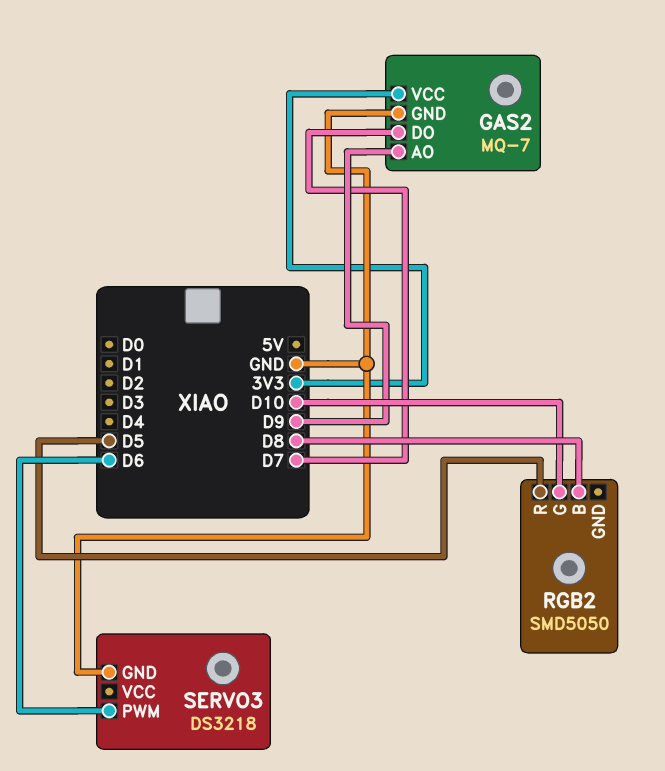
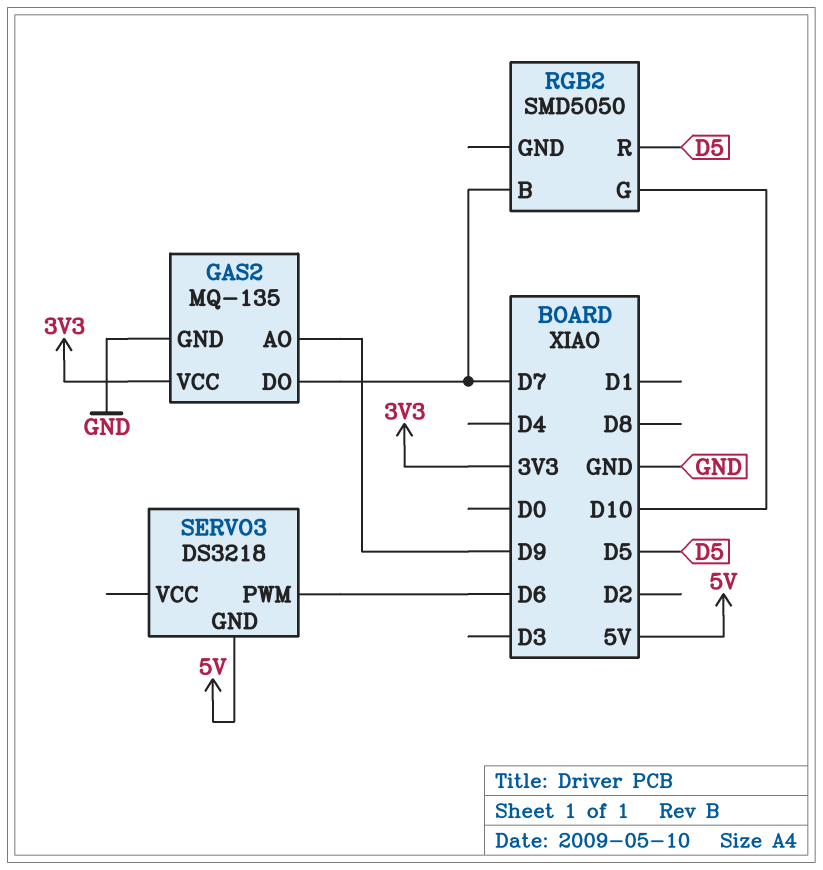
GAS2: MQ-7 -> MQ-135
RGB2 pin B: D8 -> D7
SERVO3 pin GND: GND -> 5V

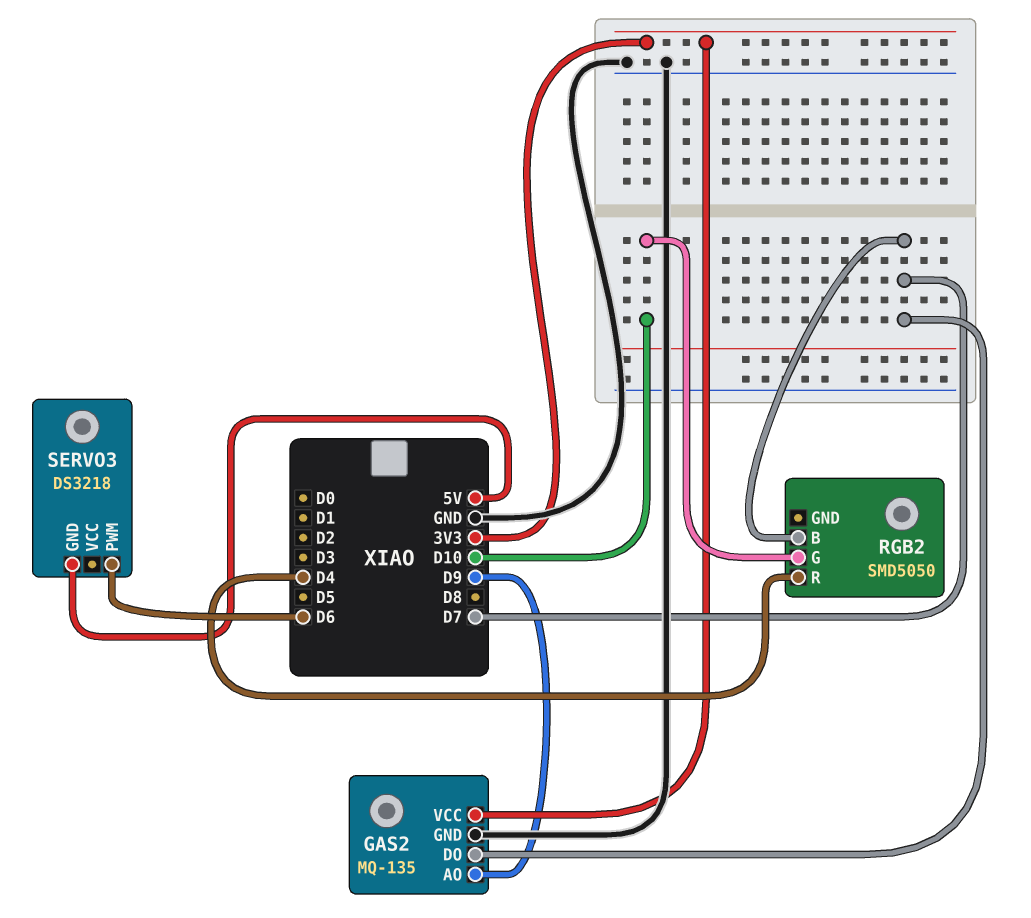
RGB2 pin R: D5 -> D4

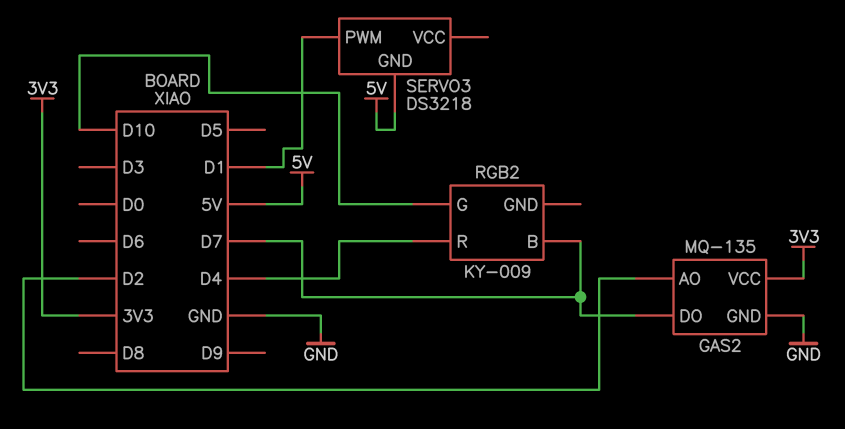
GAS2 pin AO: D9 -> D2
RGB2: SMD5050 -> KY-009
SERVO3 pin PWM: D6 -> D1

